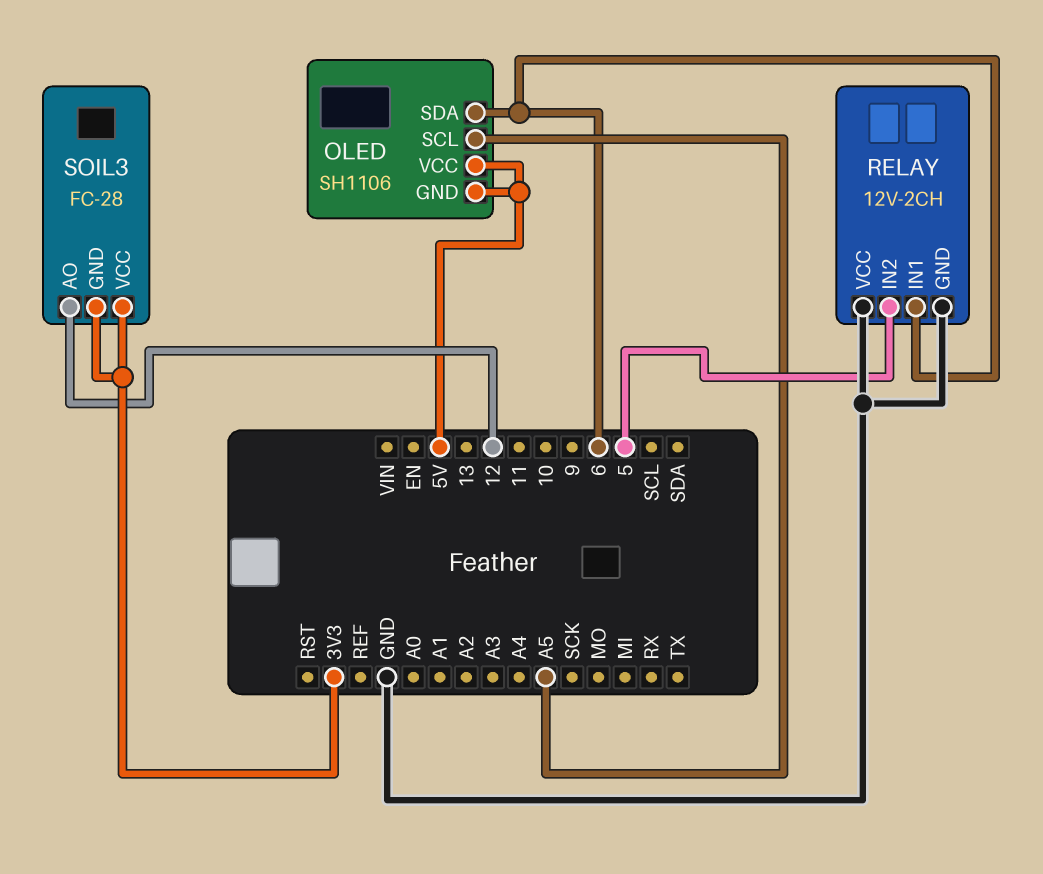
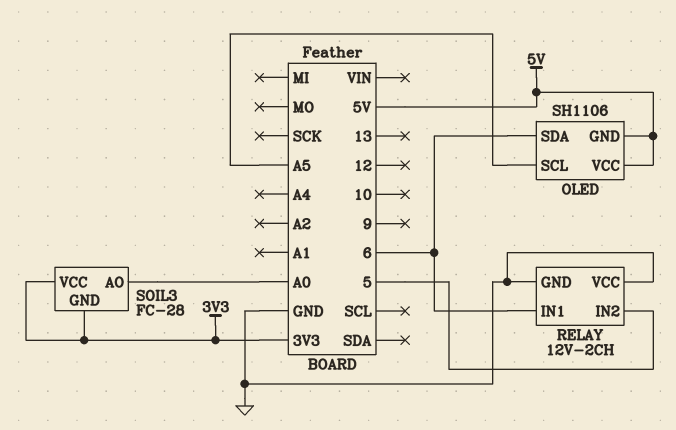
SOIL3 pin AO: 12 -> A0

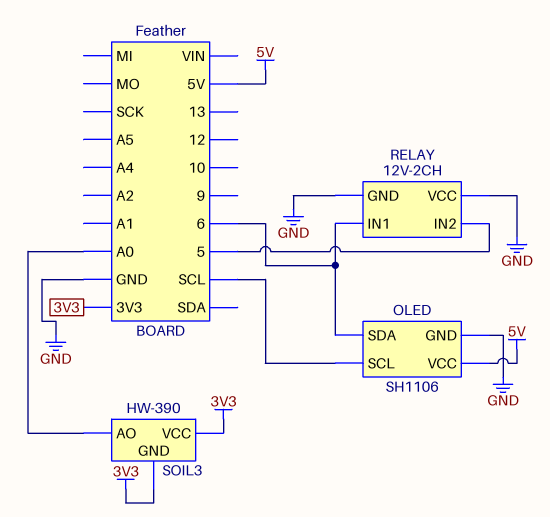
OLED pin GND: 5V -> GND
OLED pin SCL: A5 -> SCL
SOIL3: FC-28 -> HW-390

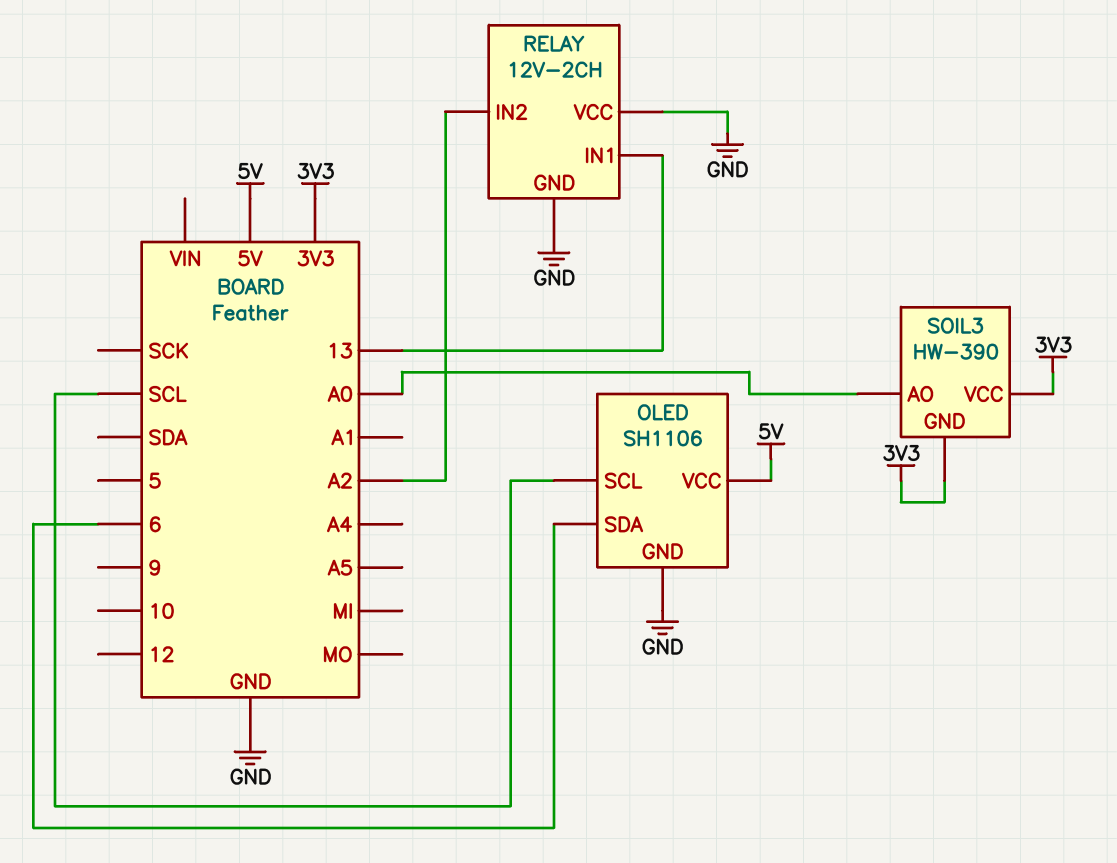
RELAY pin IN1: 6 -> 13
RELAY pin IN2: 5 -> A2

